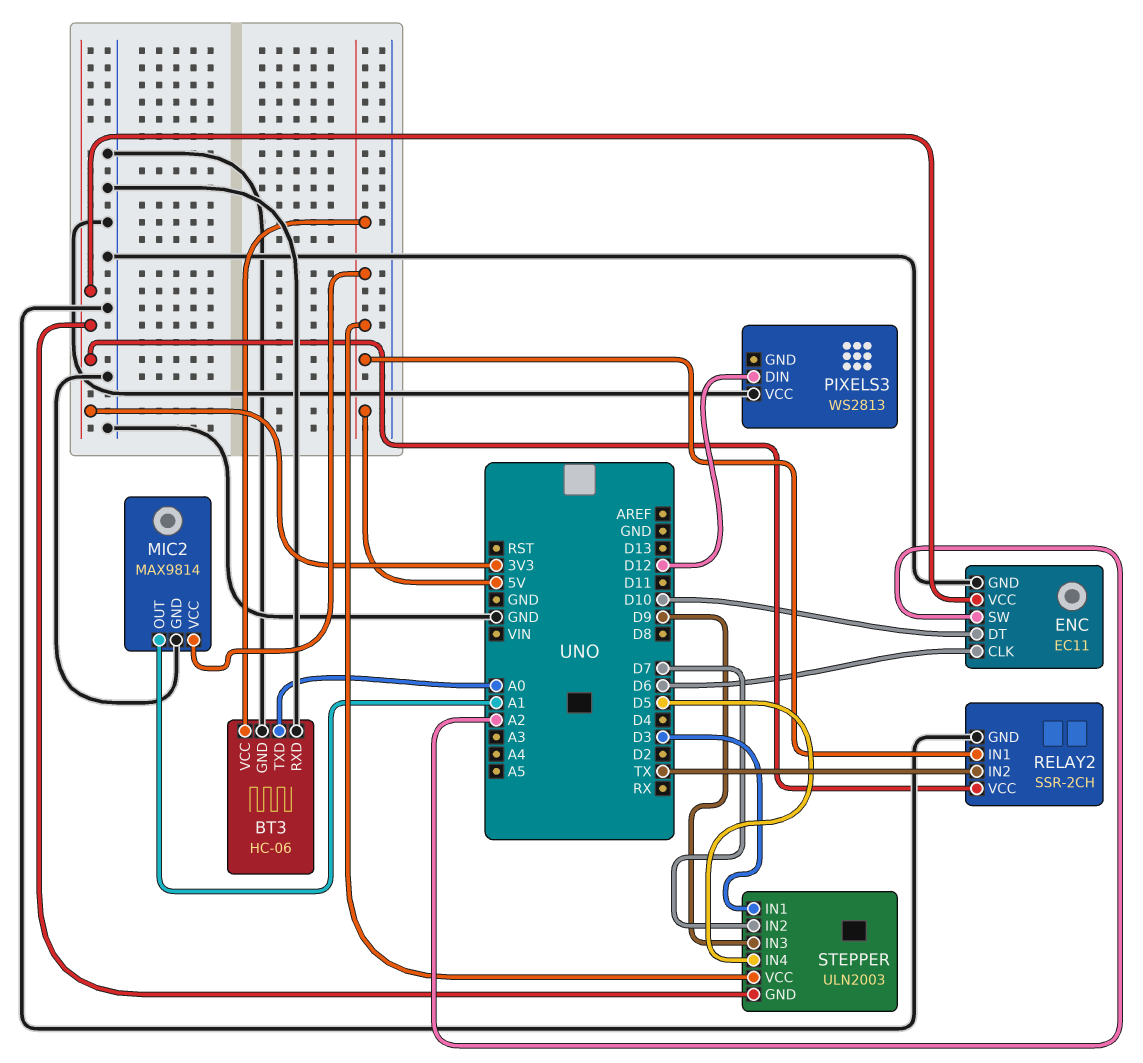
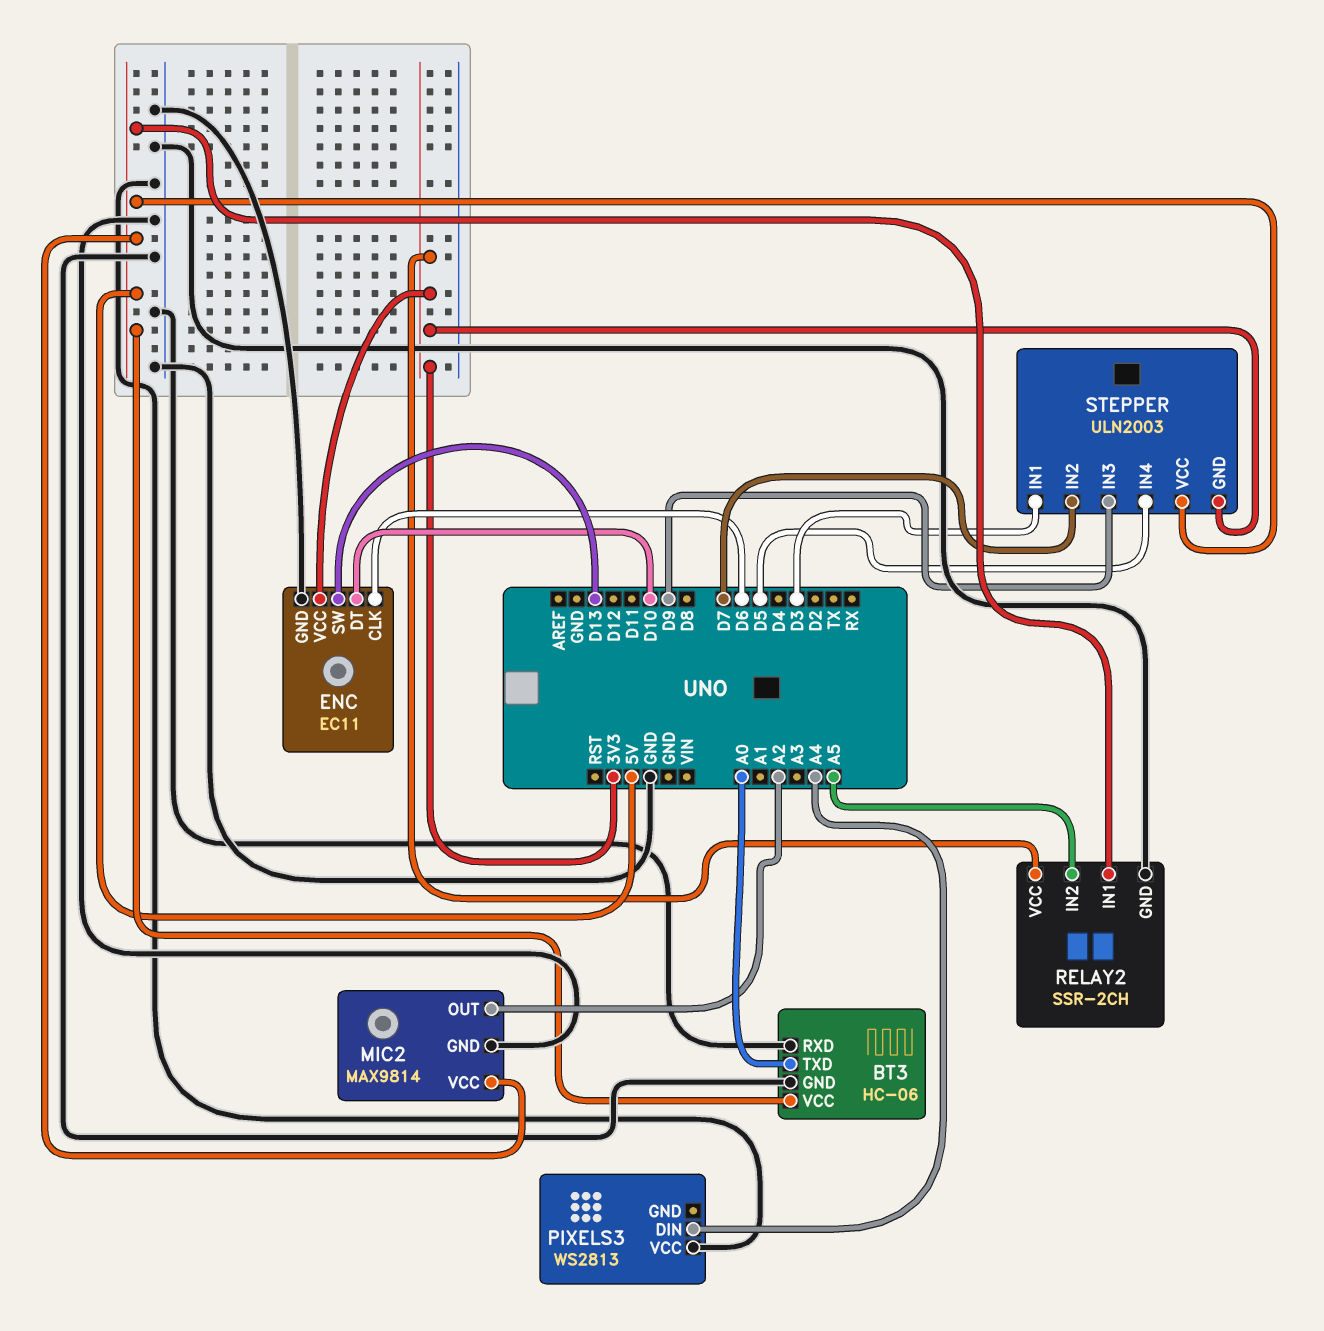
ENC pin SW: A2 -> D13
MIC2 pin OUT: A1 -> A2
PIXELS3 pin DIN: D12 -> A4
RELAY2 pin IN2: TX -> A5

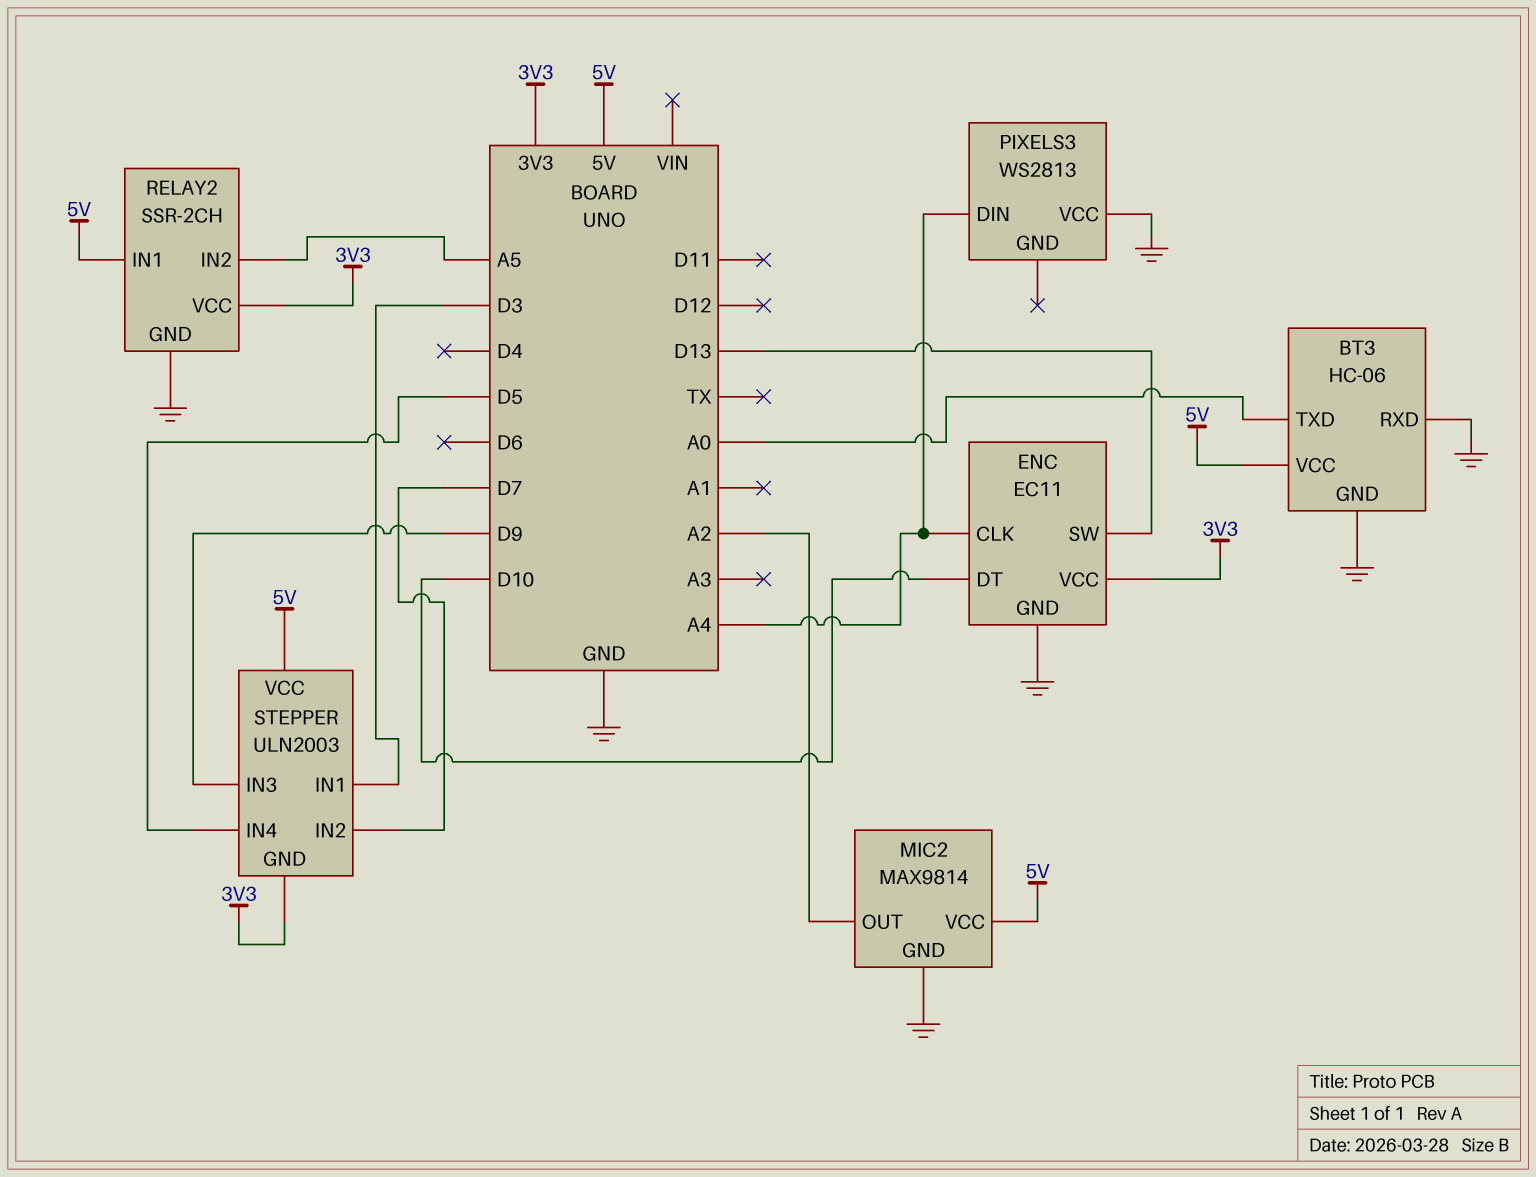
ENC pin CLK: D6 -> A4

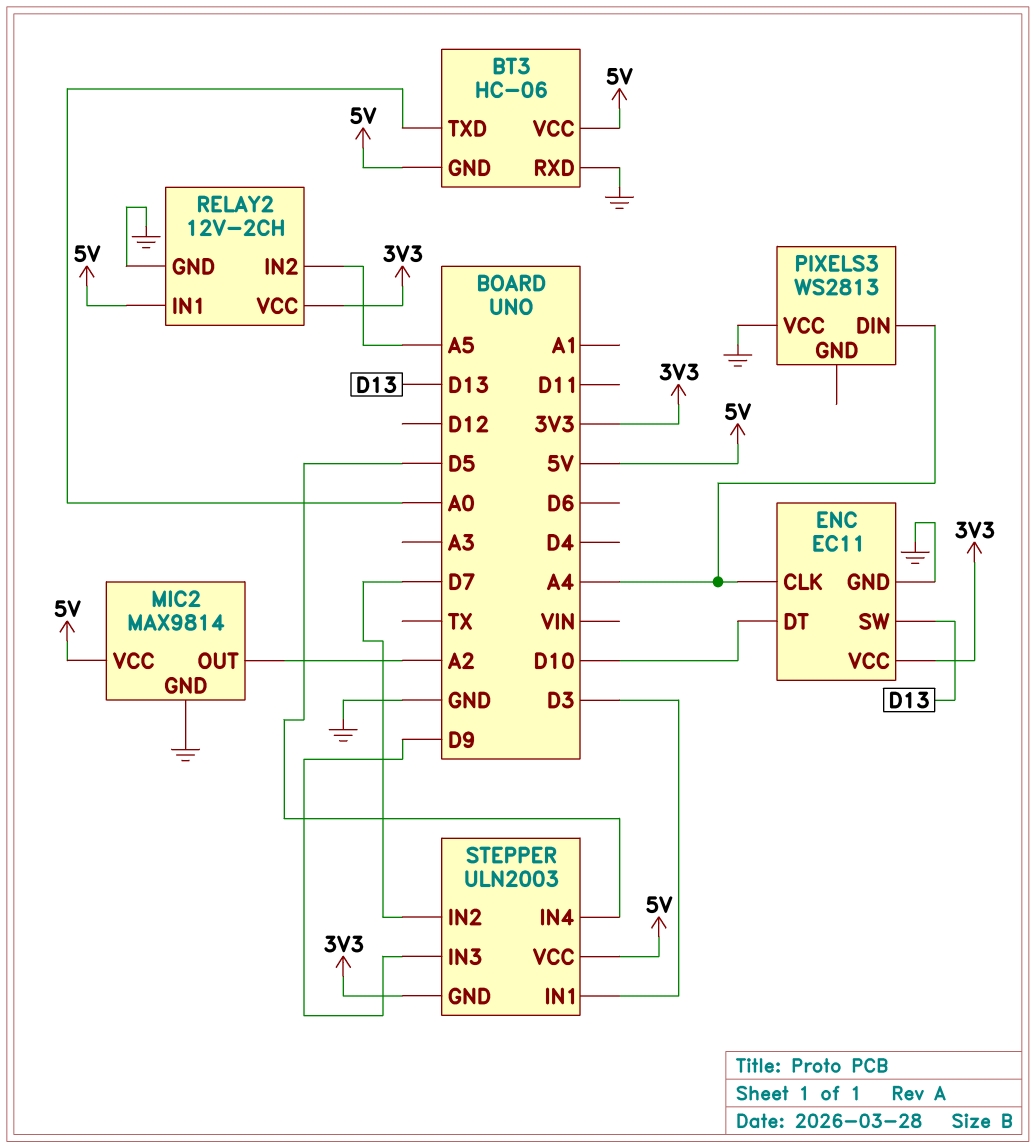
BT3 pin GND: GND -> 5V
RELAY2: SSR-2CH -> 12V-2CH

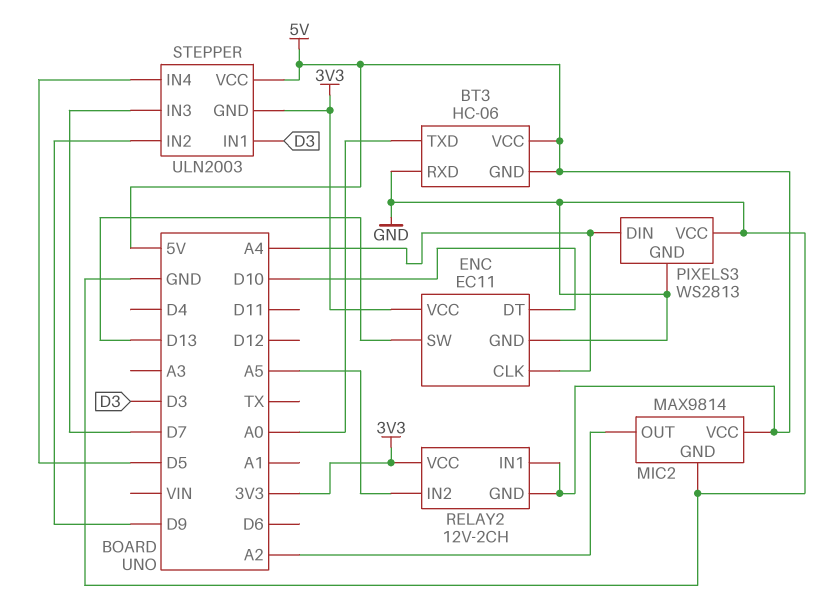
PIXELS3 pin GND: none -> GND
RELAY2 pin GND: GND -> 5V
STEPPER pin IN2: D7 -> D9
STEPPER pin IN3: D9 -> D7

